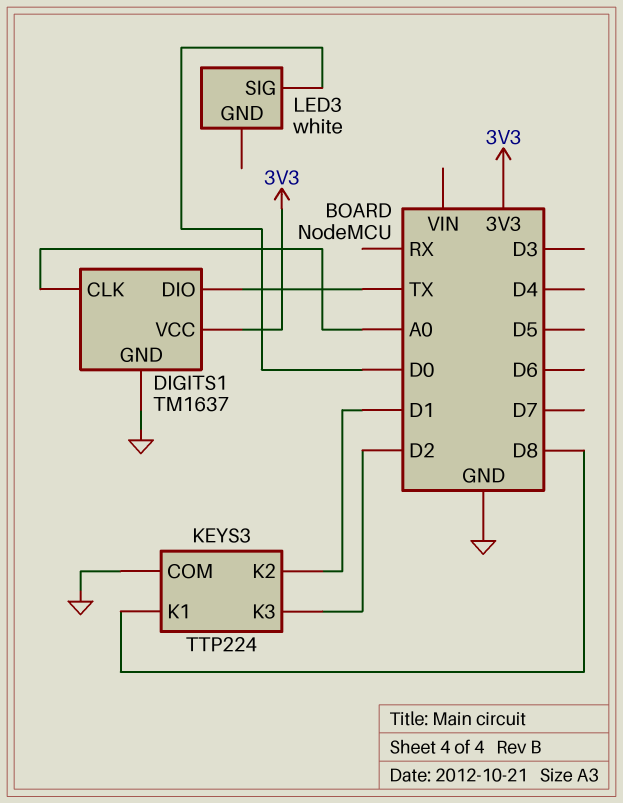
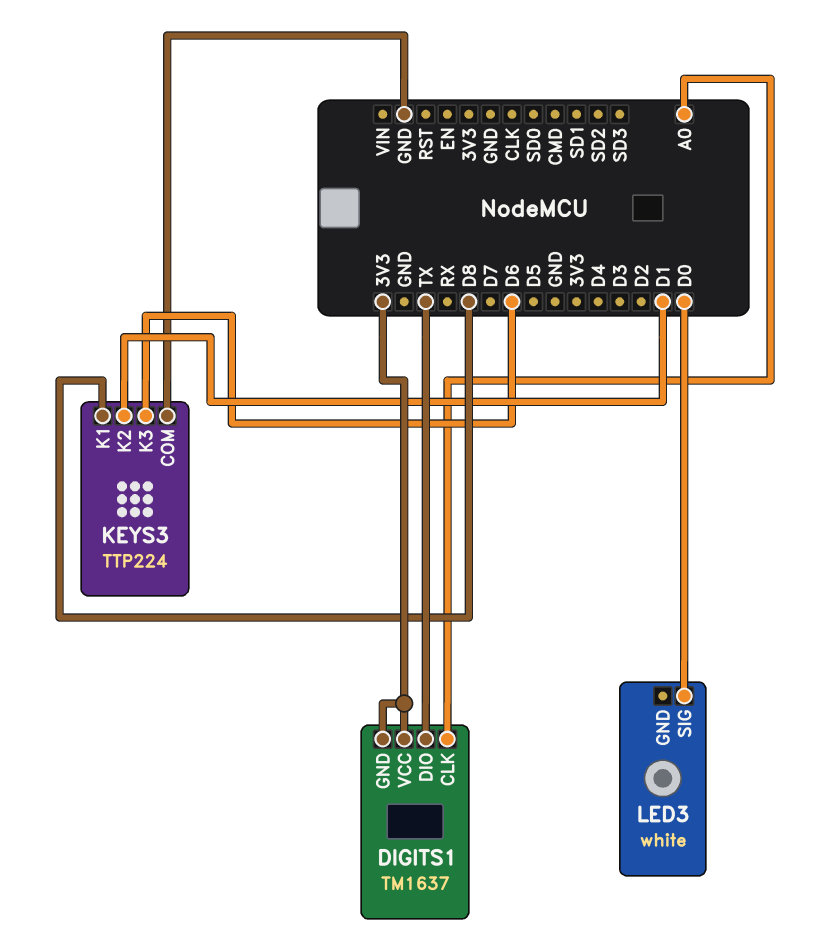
DIGITS1 pin GND: GND -> 3V3
KEYS3 pin K3: D2 -> D6

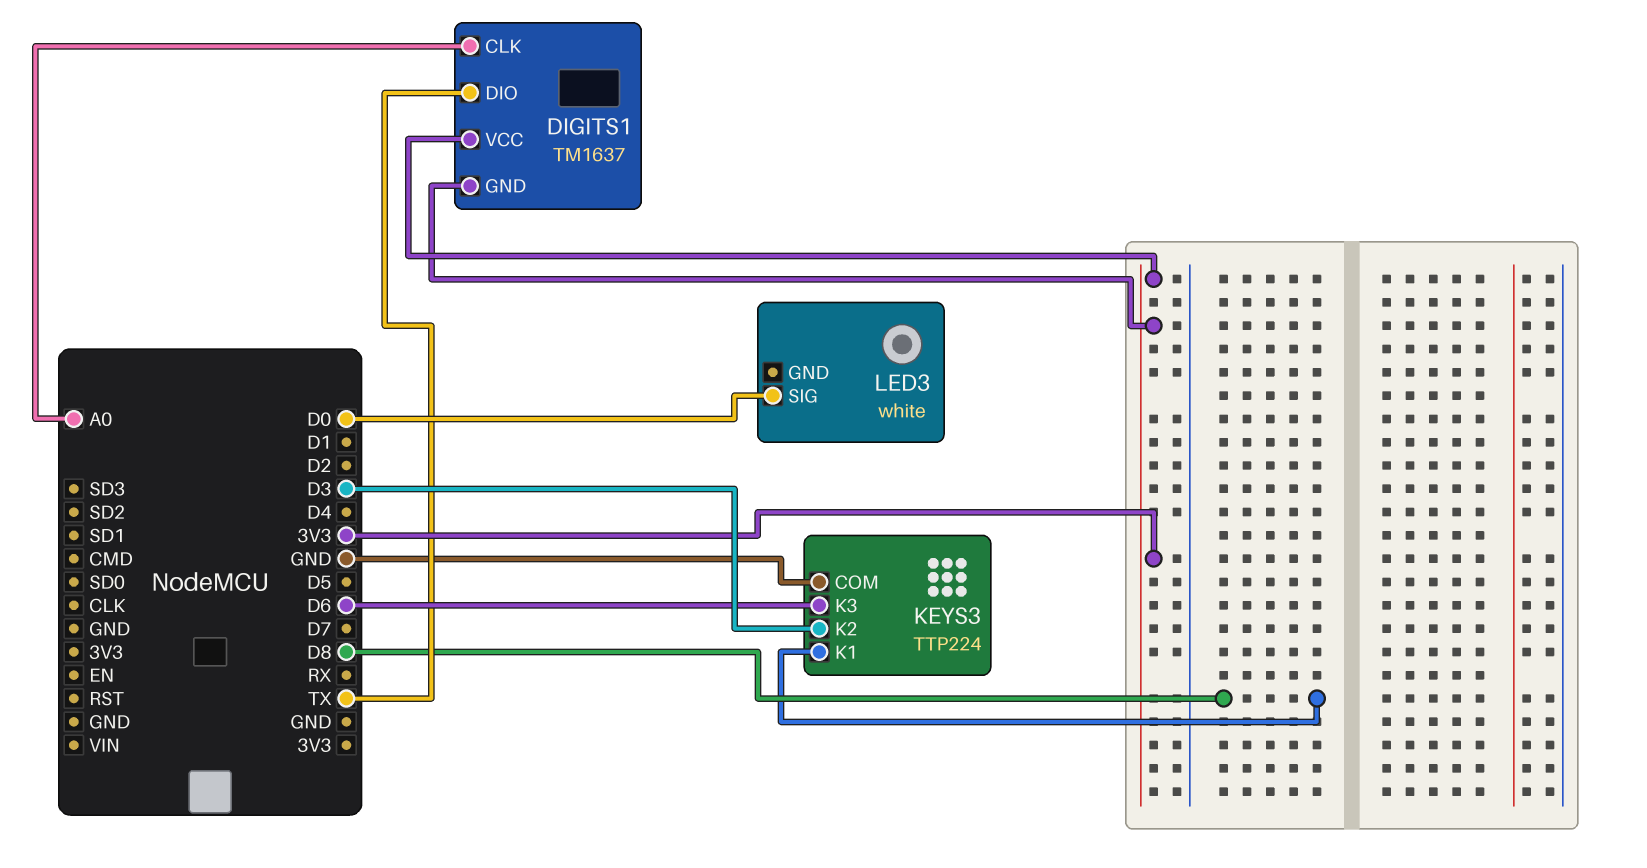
KEYS3 pin K2: D1 -> D3

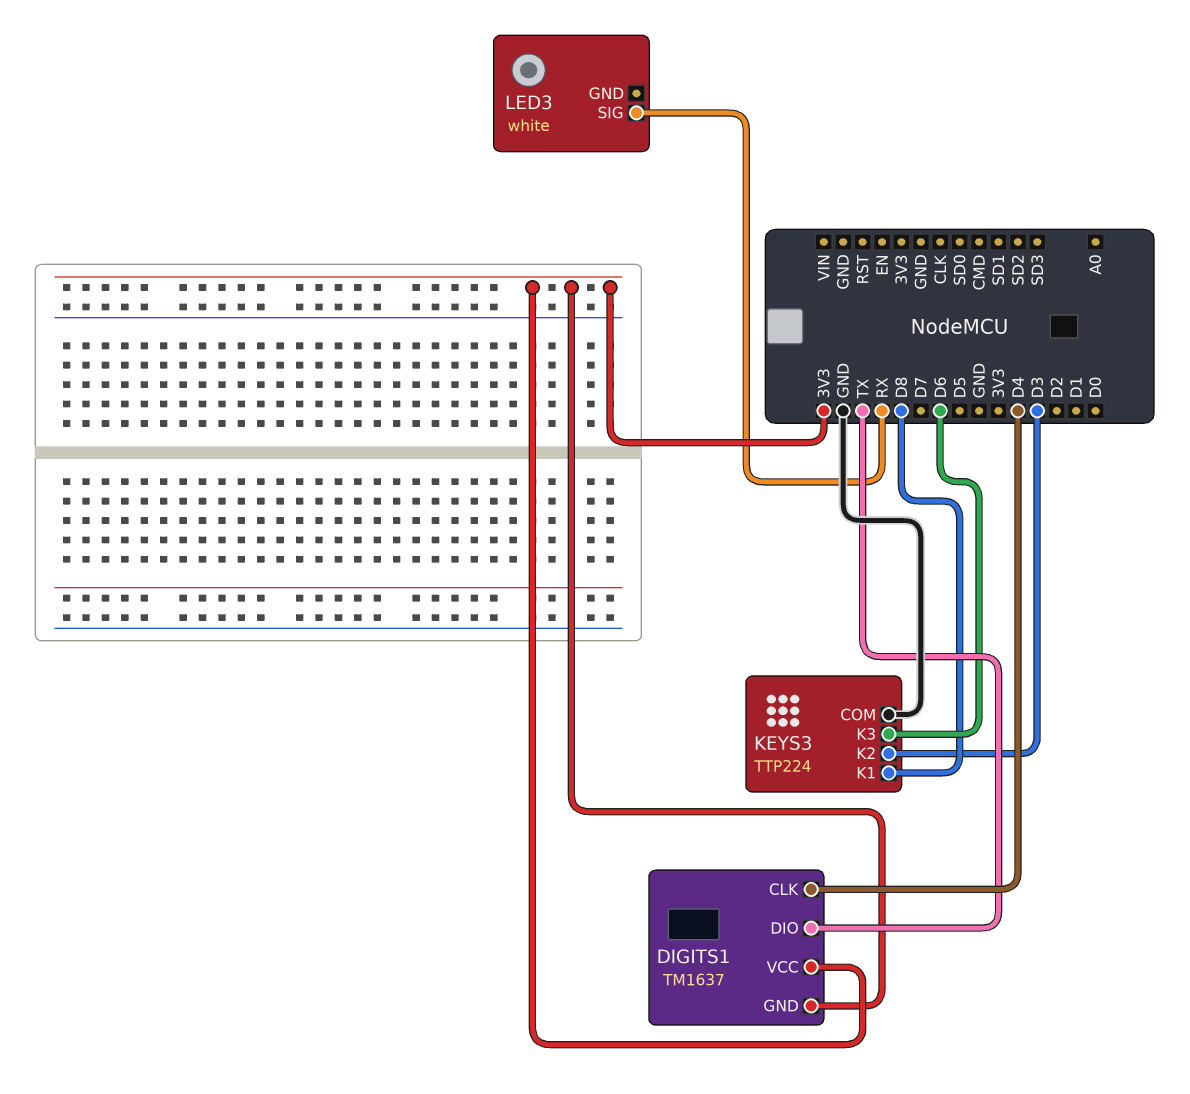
DIGITS1 pin CLK: A0 -> D4
LED3 pin SIG: D0 -> RX

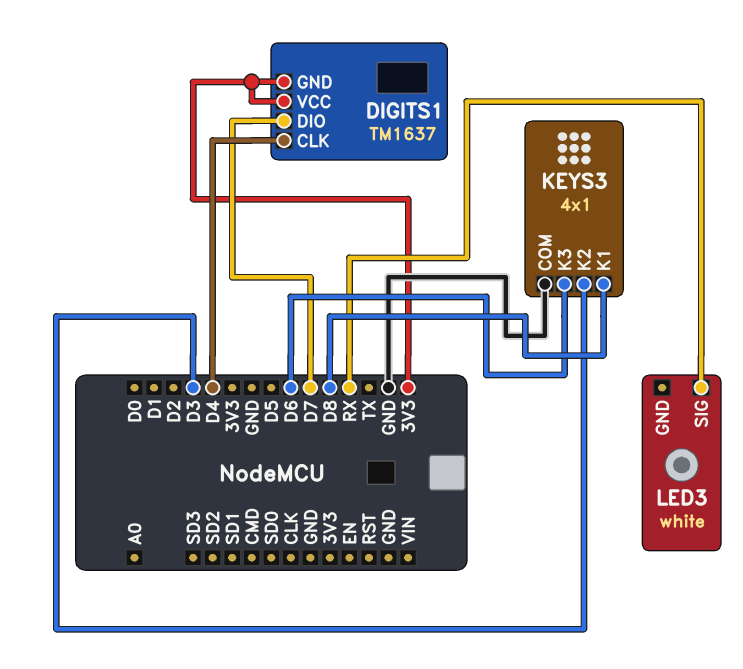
DIGITS1 pin DIO: TX -> D7
KEYS3: TTP224 -> 4x1

